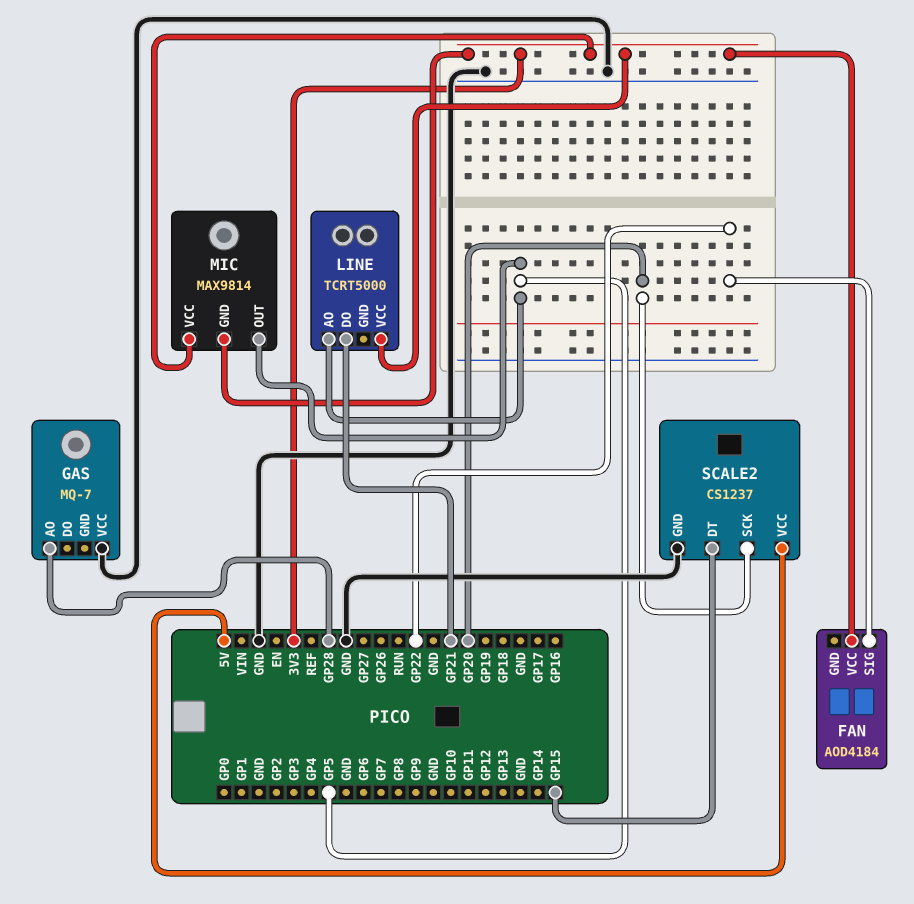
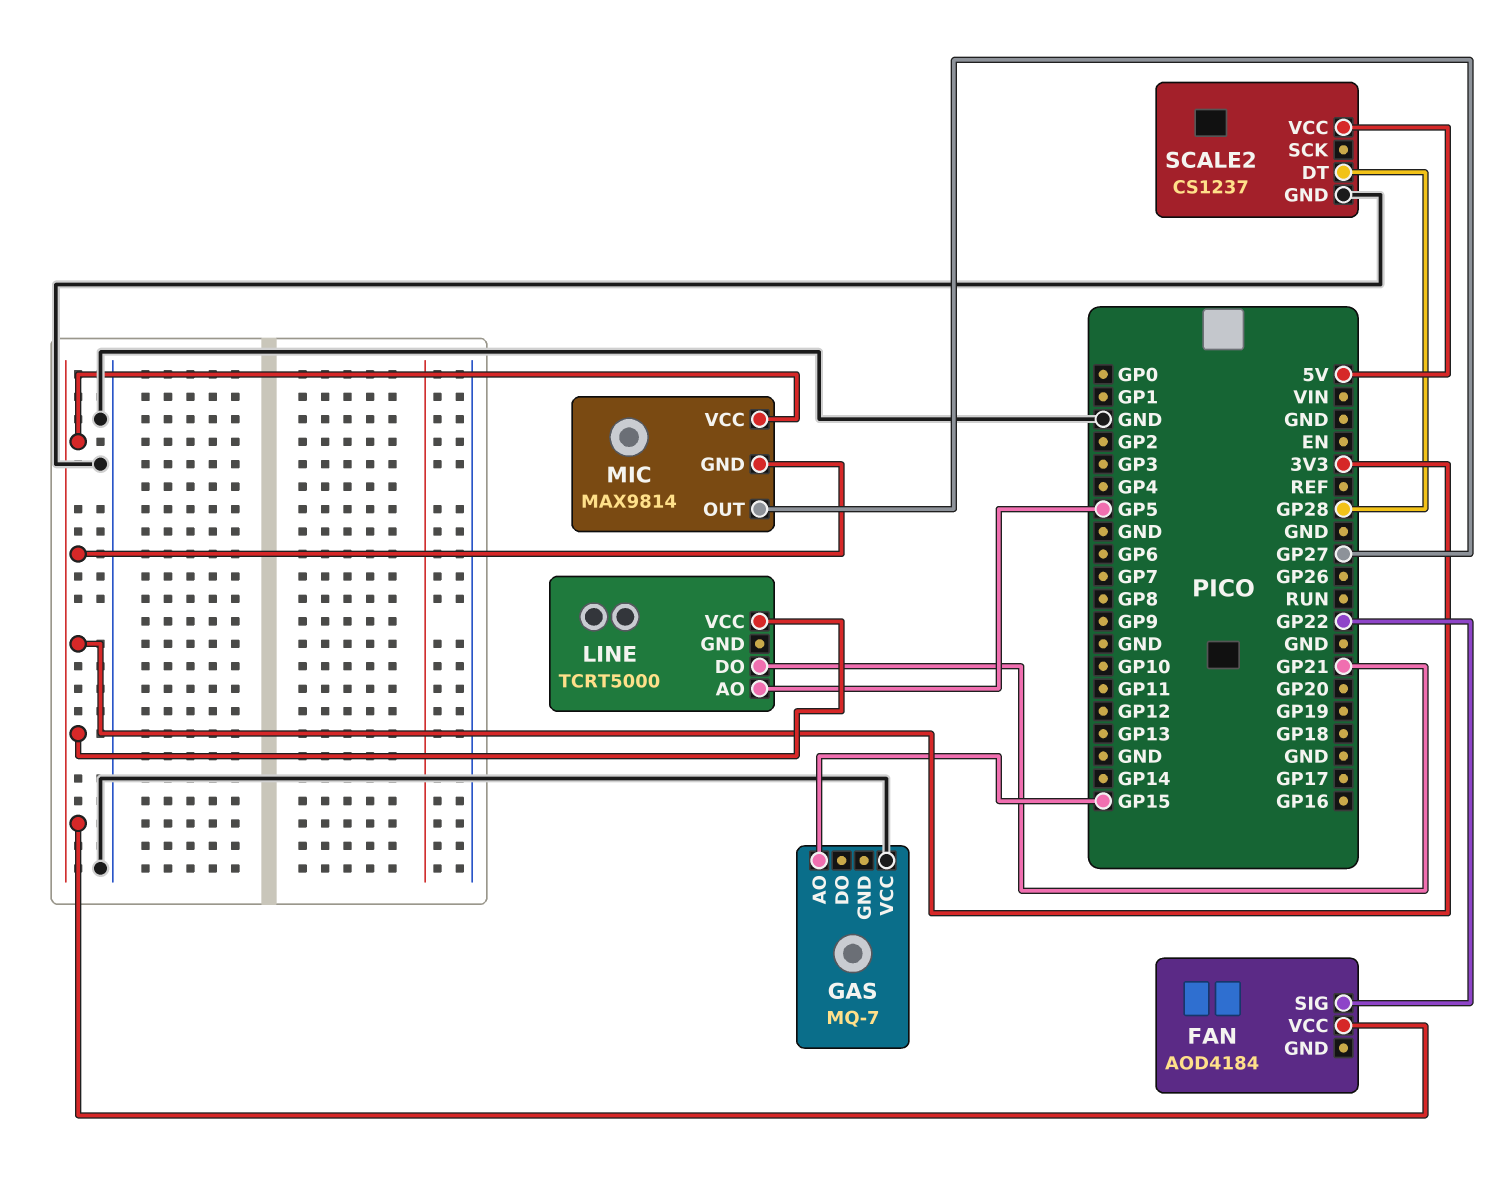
GAS pin AO: GP28 -> GP15
MIC pin OUT: GP5 -> GP27
SCALE2 pin DT: GP15 -> GP28
SCALE2 pin SCK: GP20 -> none

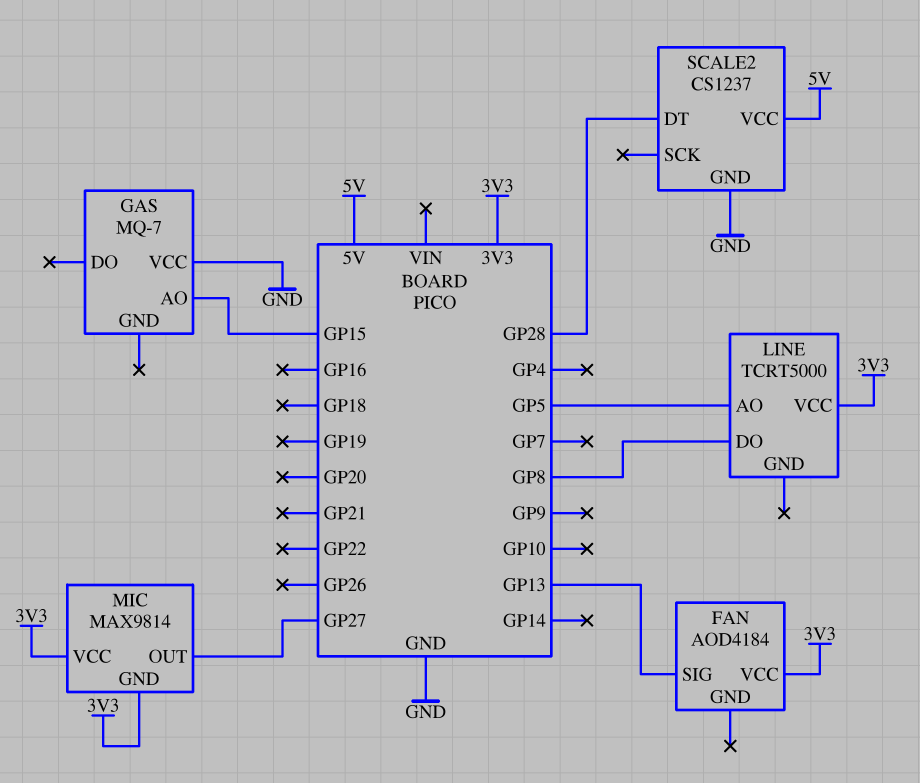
FAN pin SIG: GP22 -> GP13
LINE pin DO: GP21 -> GP8

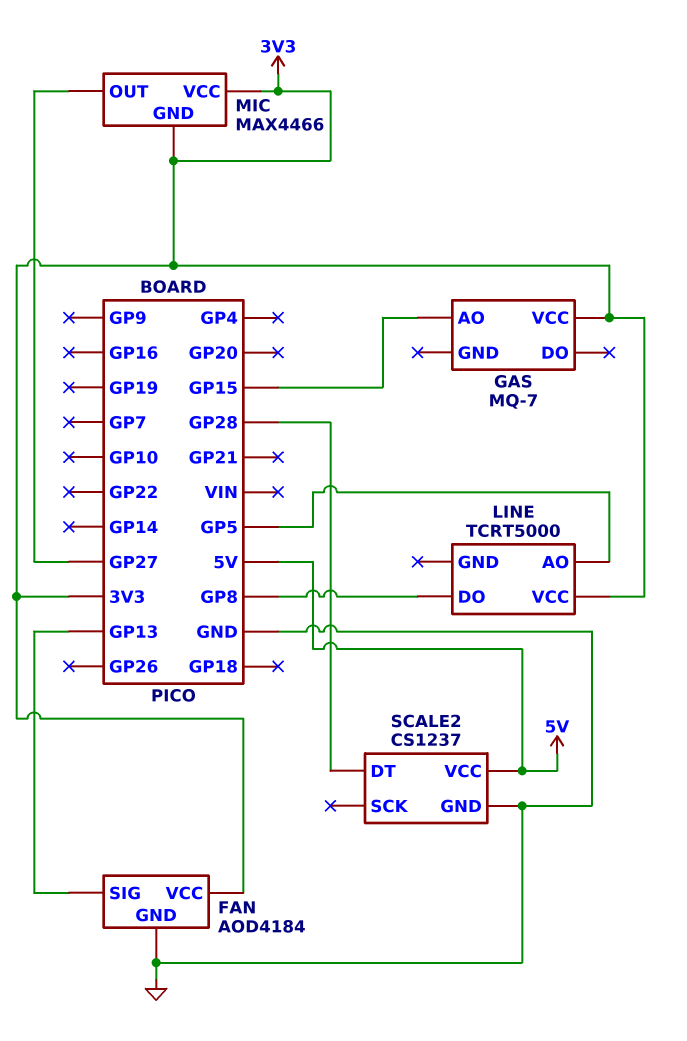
FAN pin GND: none -> GND
GAS pin VCC: GND -> 3V3
MIC: MAX9814 -> MAX4466

